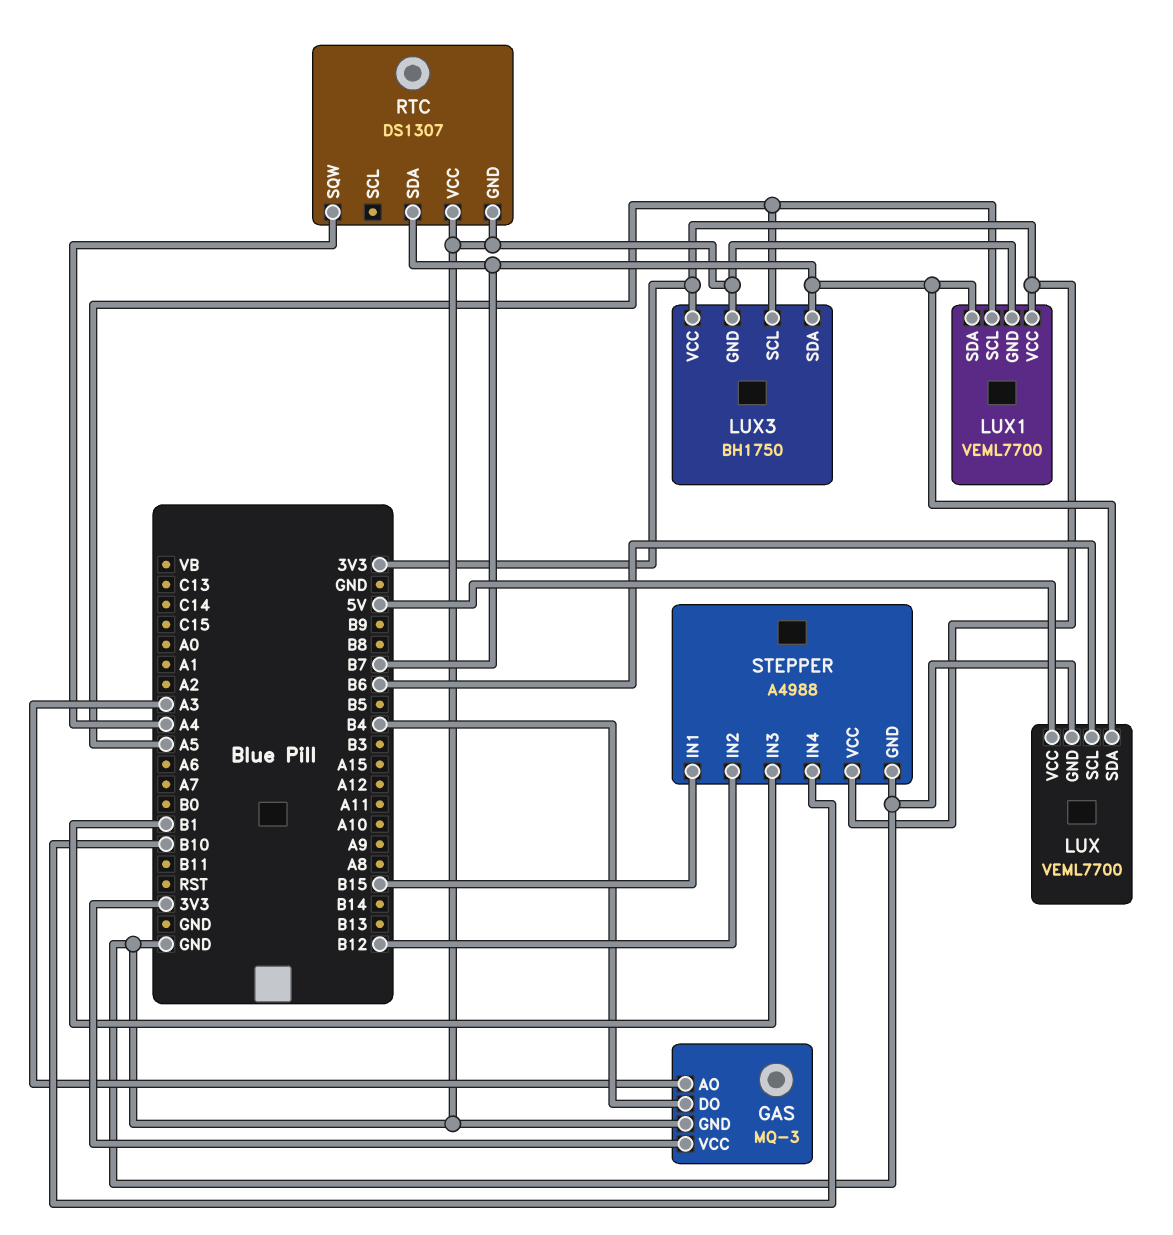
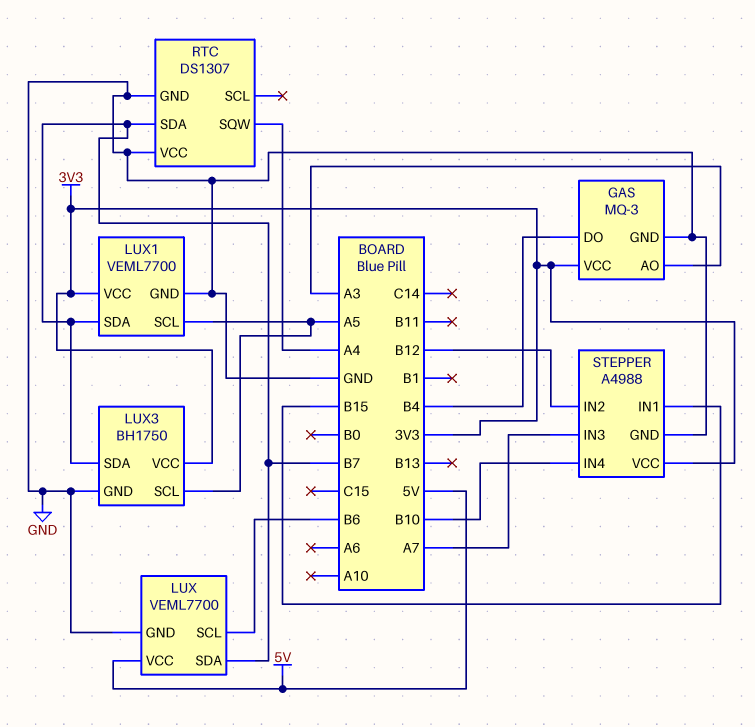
STEPPER pin IN3: B1 -> A7

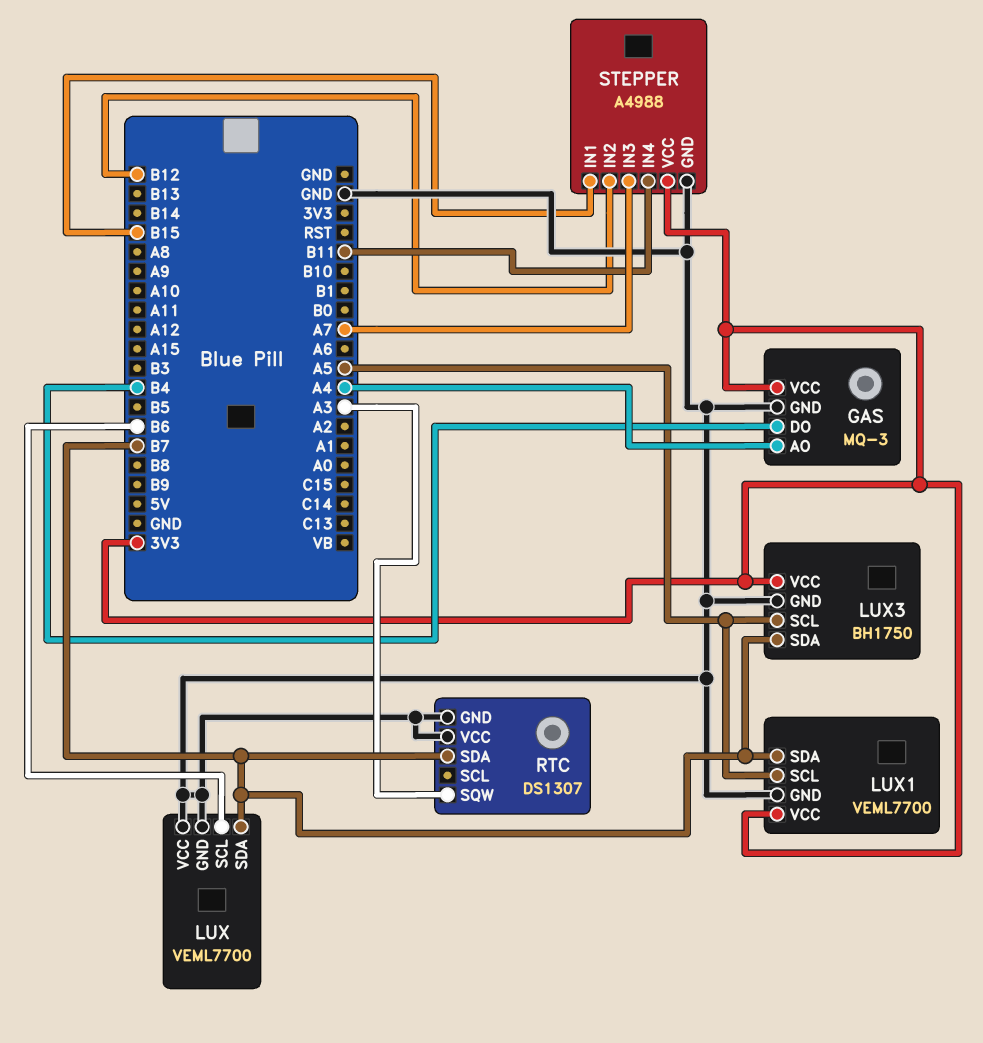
GAS pin AO: A3 -> A4
LUX pin VCC: 5V -> GND
RTC pin SQW: A4 -> A3
STEPPER pin IN4: B10 -> B11

